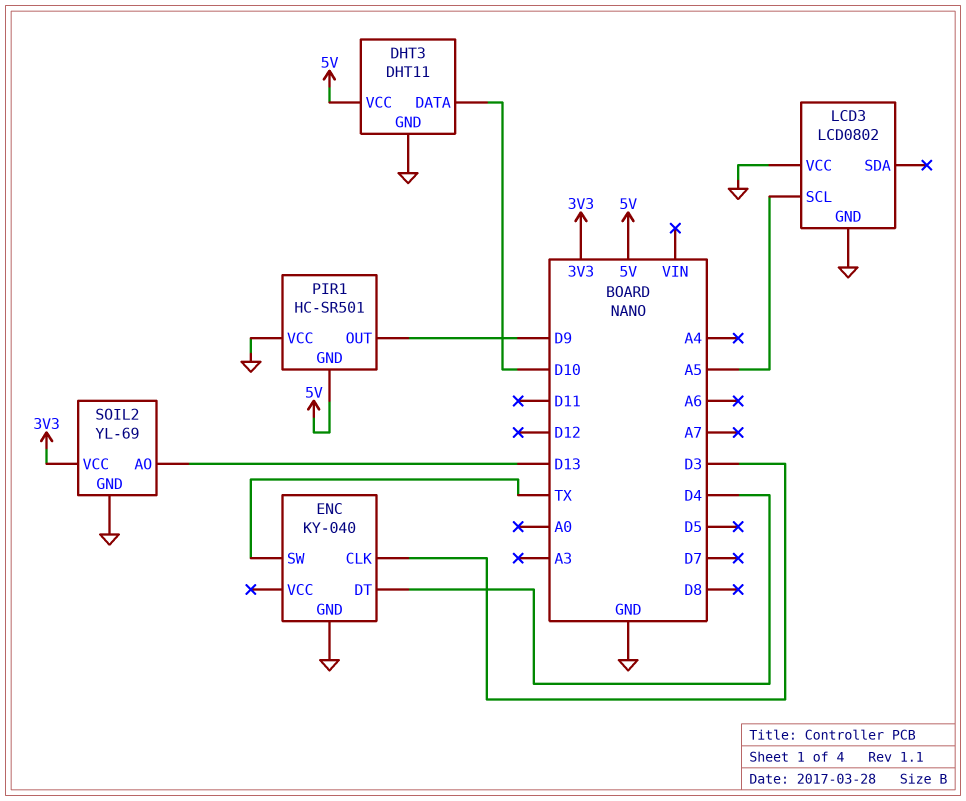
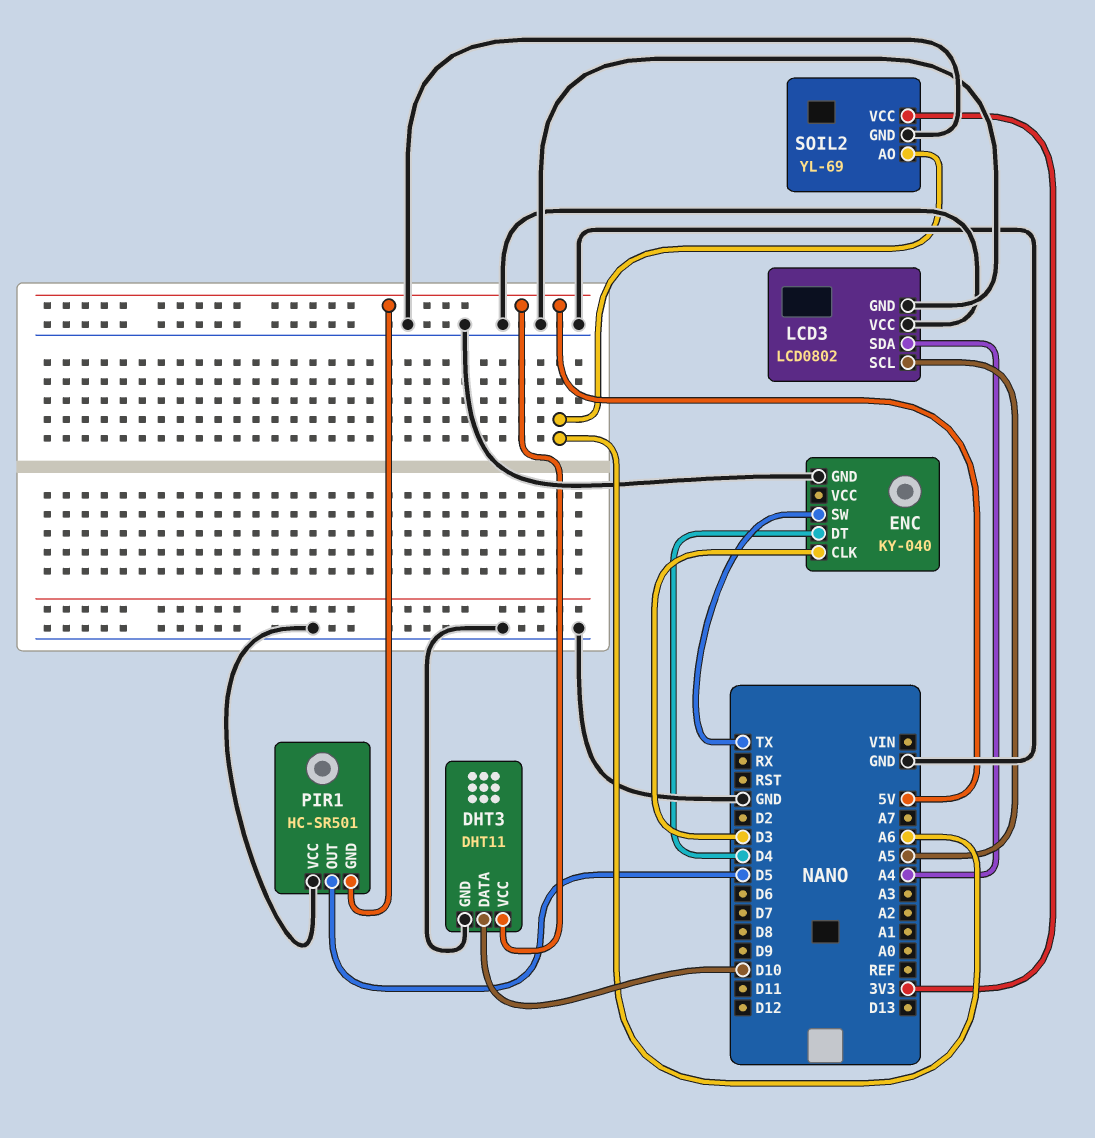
LCD3 pin SDA: none -> A4
PIR1 pin OUT: D9 -> D5
SOIL2 pin AO: D13 -> A6

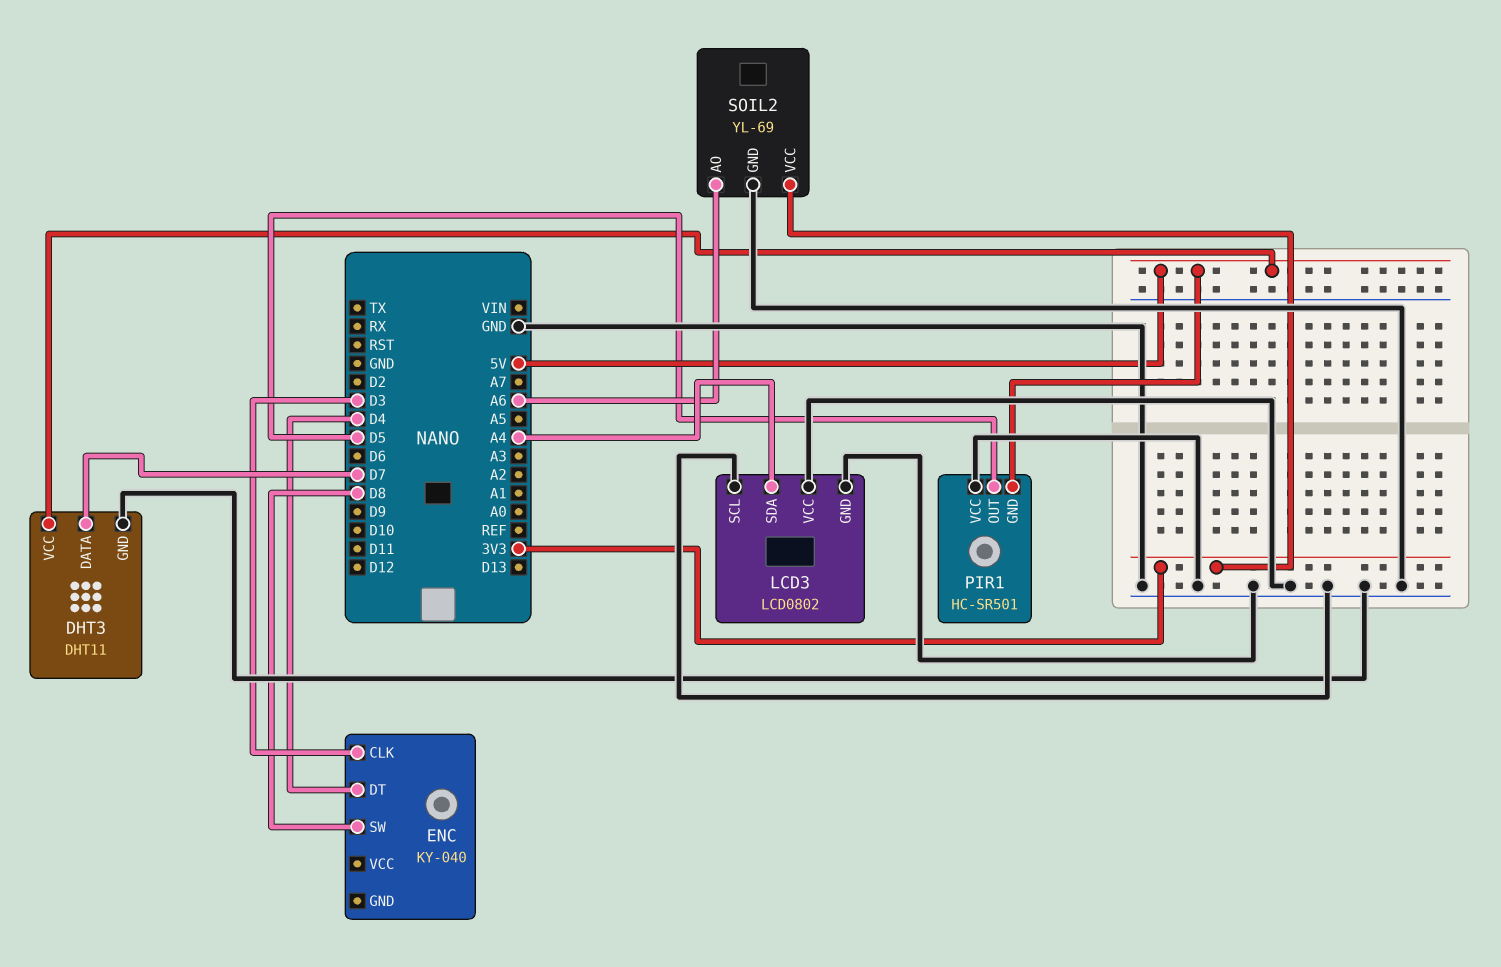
DHT3 pin DATA: D10 -> D7
ENC pin GND: GND -> none
ENC pin SW: TX -> D8
LCD3 pin SCL: A5 -> GND

